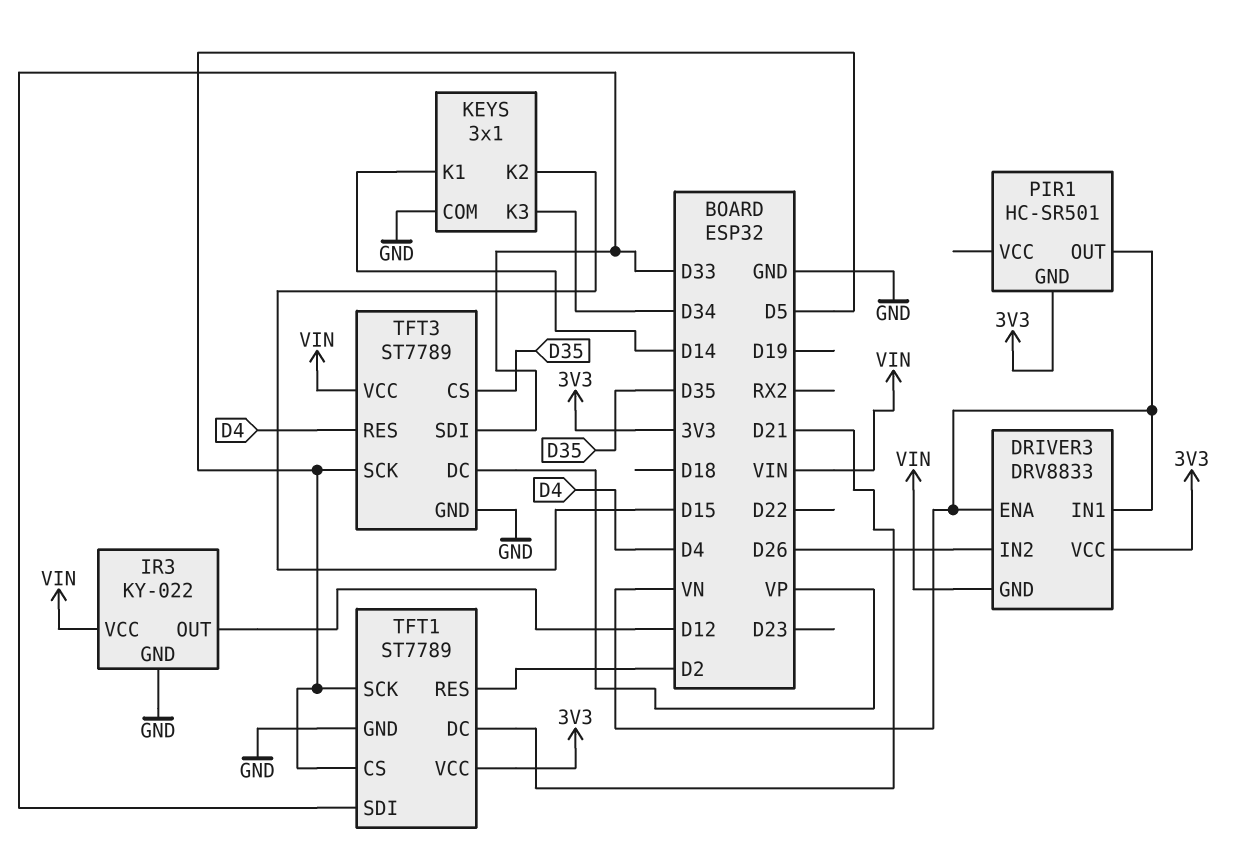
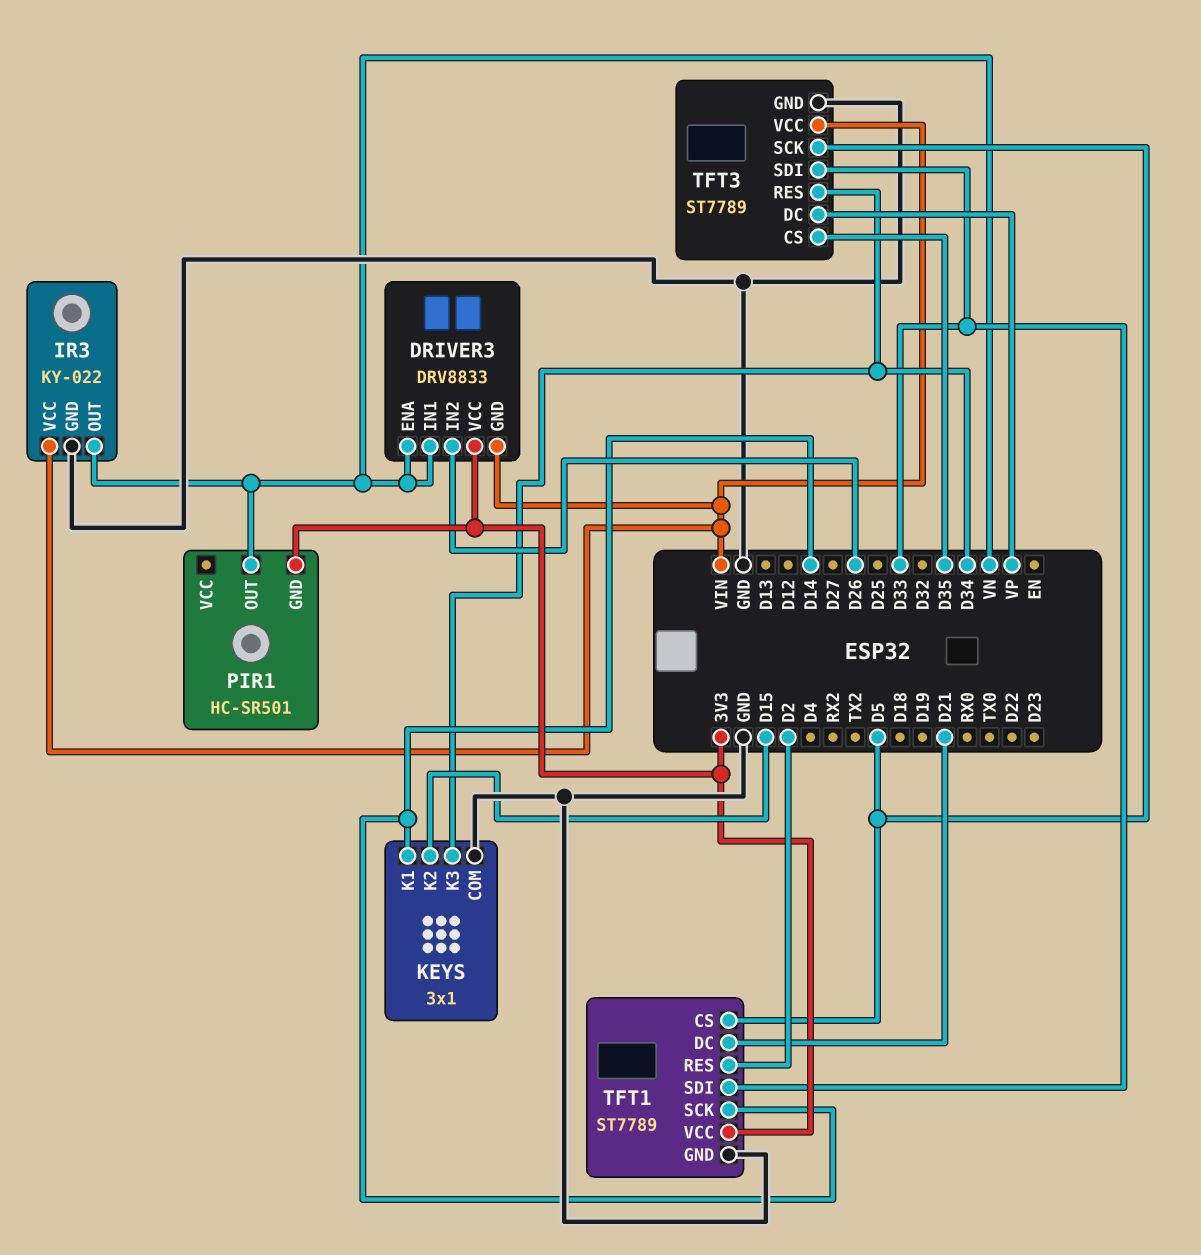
IR3 pin OUT: D12 -> VN
TFT1 pin SCK: D5 -> D14
TFT3 pin RES: D4 -> D34

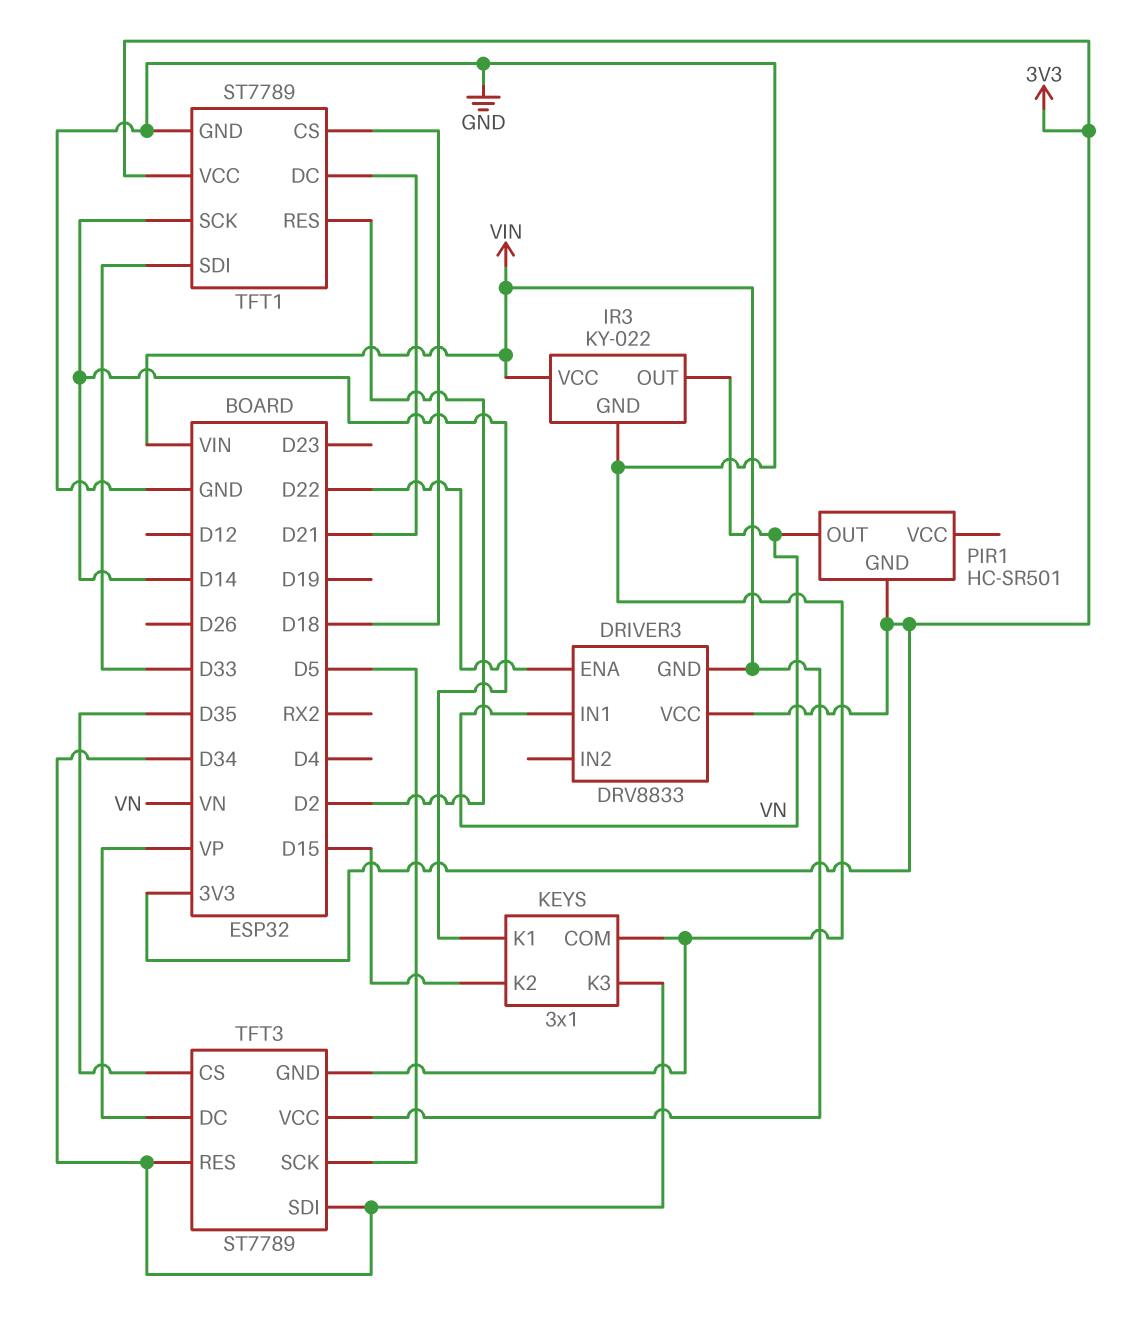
DRIVER3 pin ENA: VN -> D22
DRIVER3 pin IN2: D26 -> none
TFT1 pin CS: D5 -> D18
TFT3 pin SDI: D33 -> D34

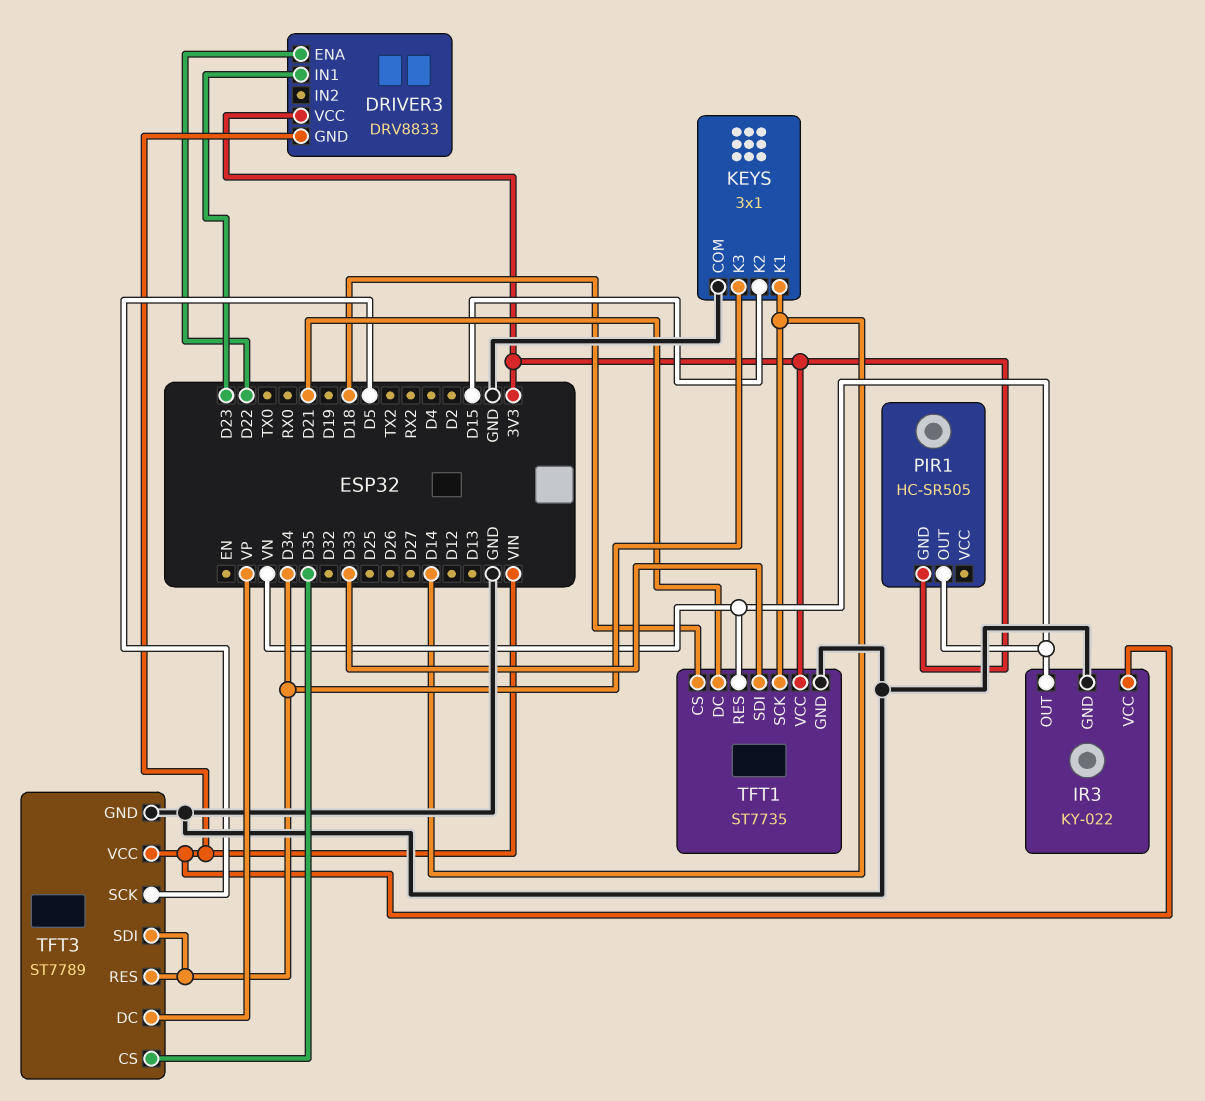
DRIVER3 pin IN1: VN -> D23
PIR1: HC-SR501 -> HC-SR505
TFT1: ST7789 -> ST7735
TFT1 pin RES: D2 -> VN

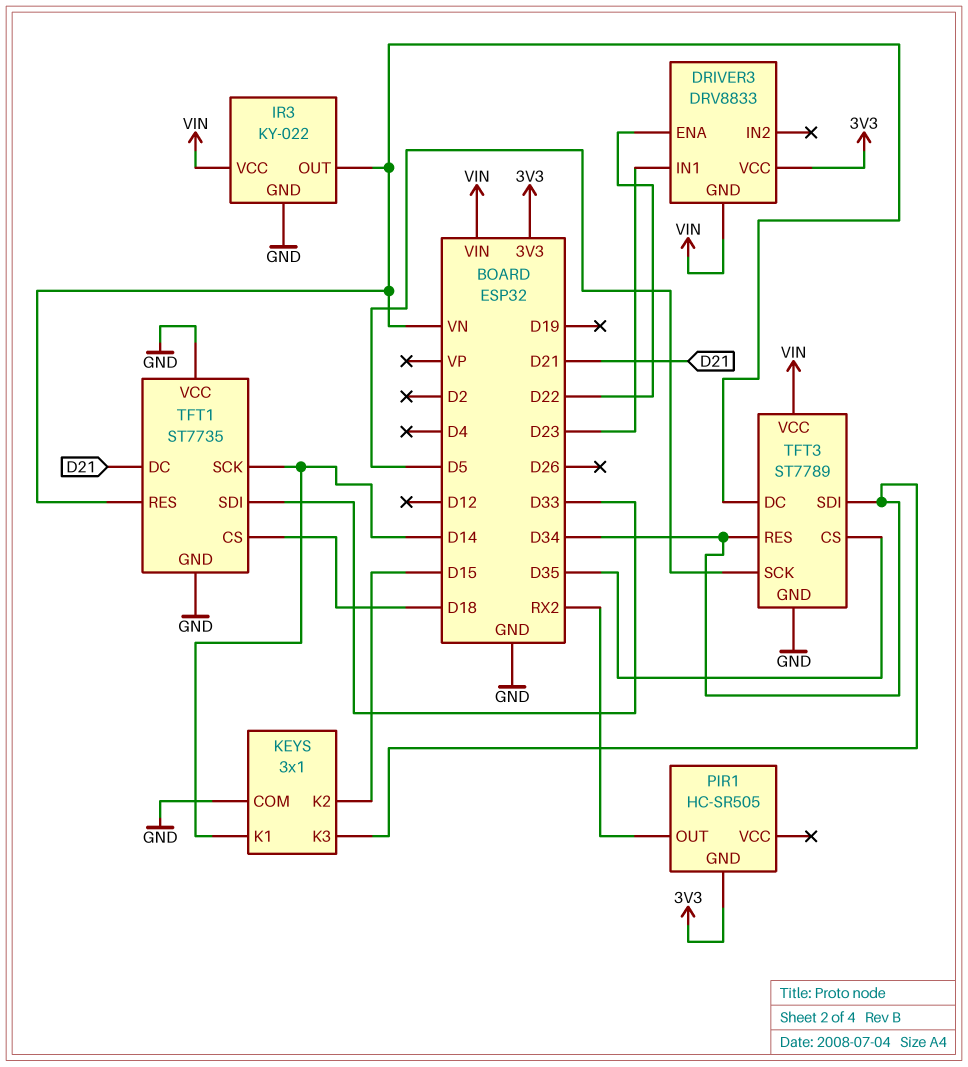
PIR1 pin OUT: VN -> RX2
TFT1 pin VCC: 3V3 -> GND
TFT3 pin DC: VP -> VN

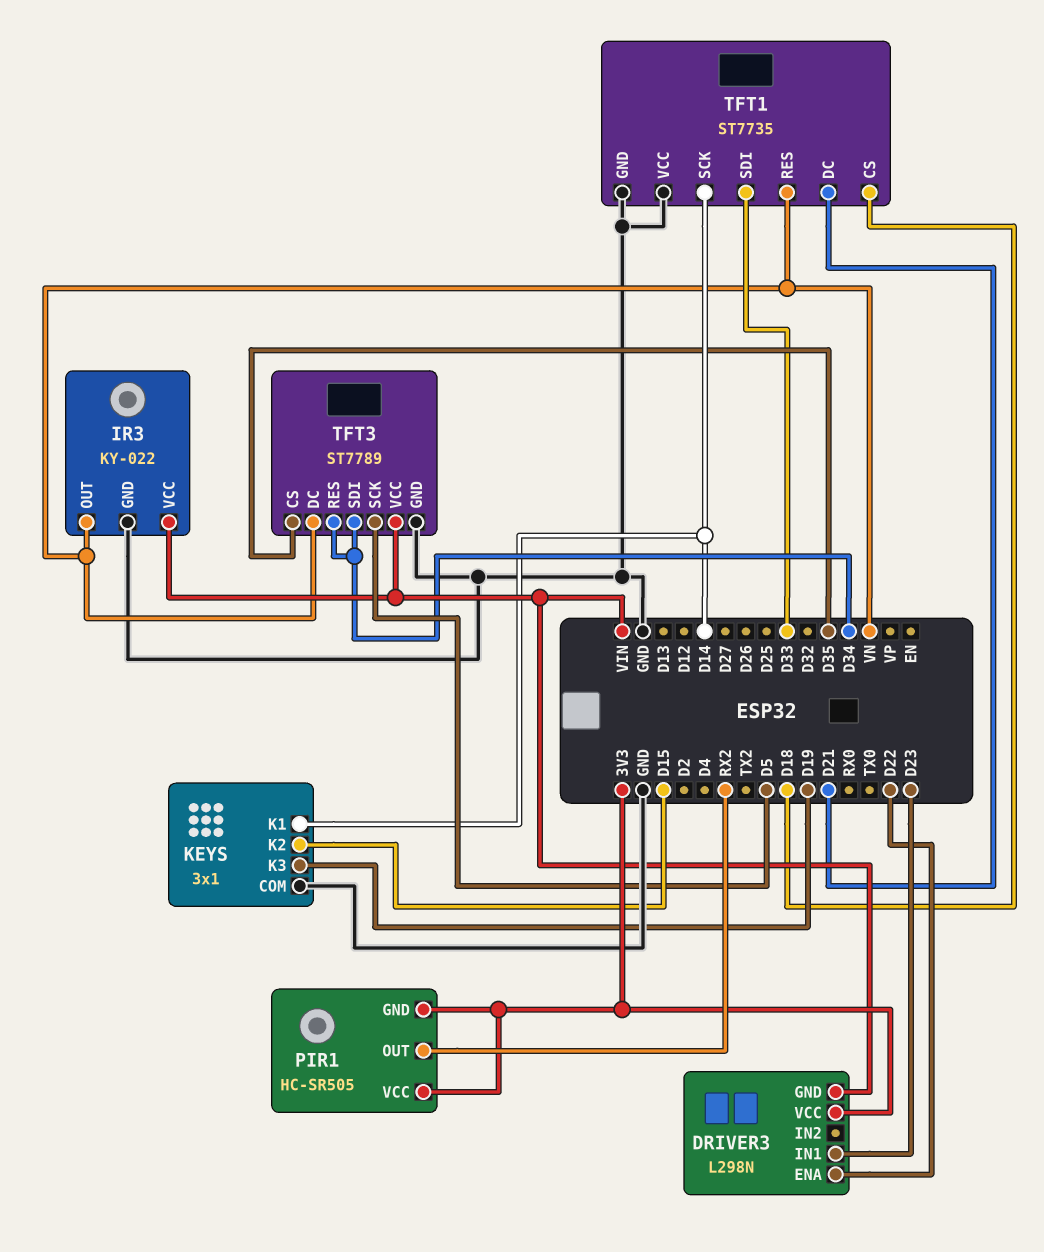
DRIVER3: DRV8833 -> L298N
KEYS pin K3: D34 -> D19
PIR1 pin VCC: none -> 3V3

